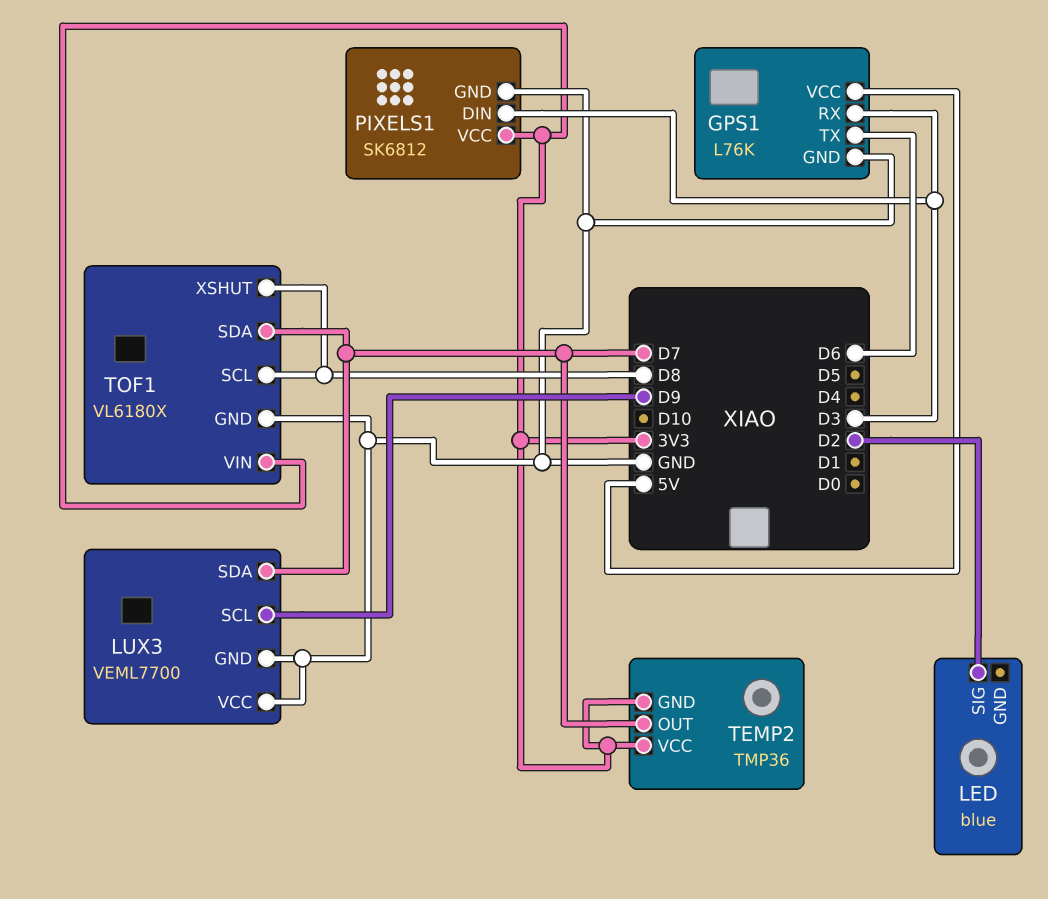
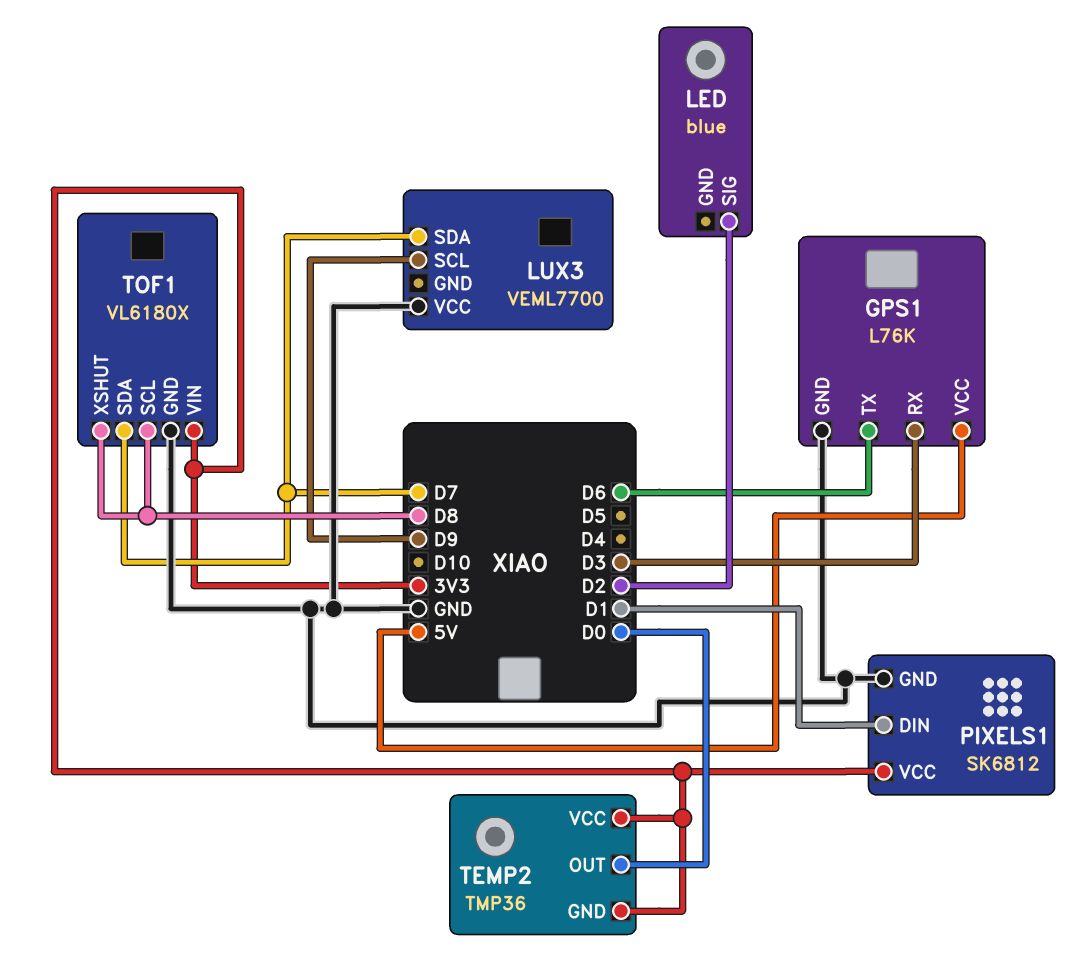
LUX3 pin GND: GND -> none
PIXELS1 pin DIN: D3 -> D1
TEMP2 pin OUT: D7 -> D0

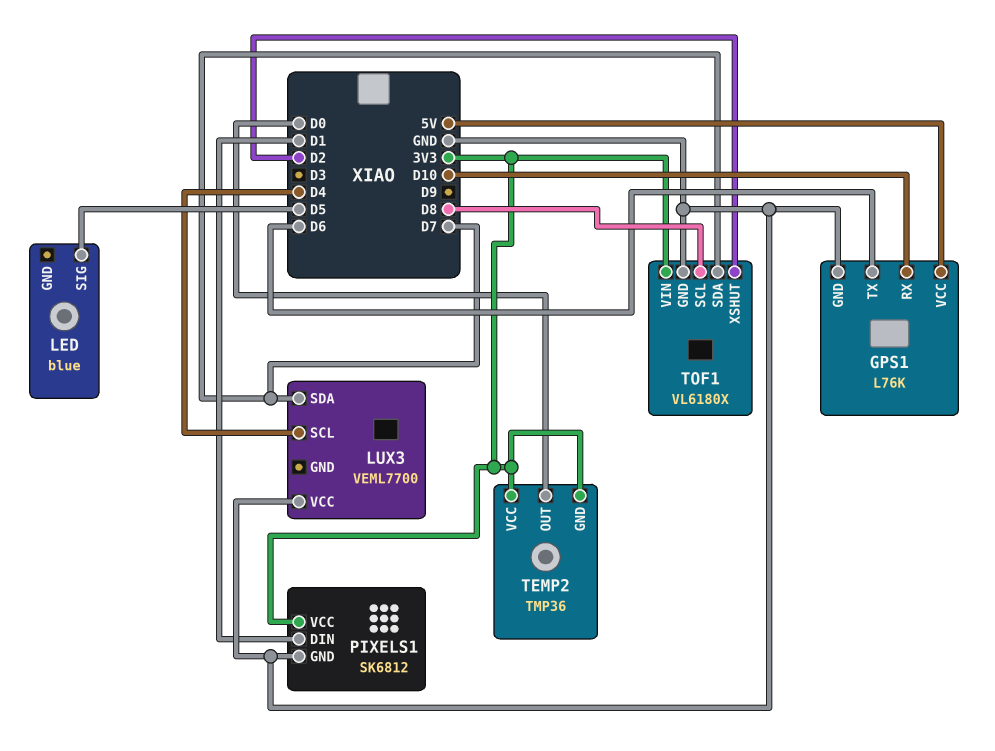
GPS1 pin RX: D3 -> D10
LED pin SIG: D2 -> D5
LUX3 pin SCL: D9 -> D4
TOF1 pin XSHUT: D8 -> D2

